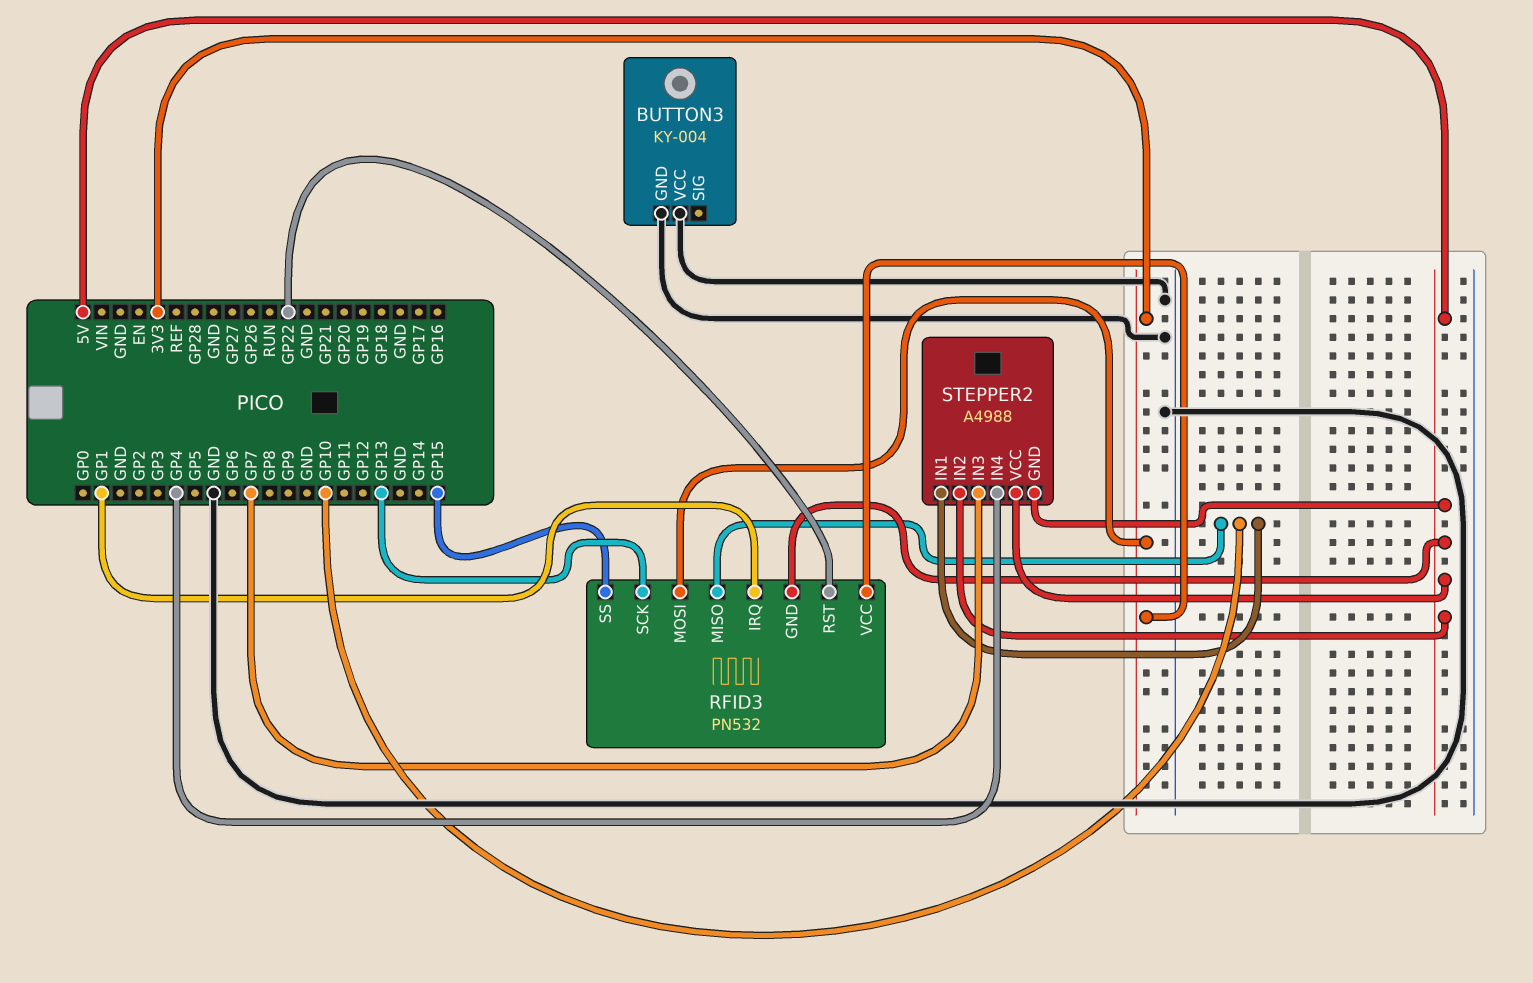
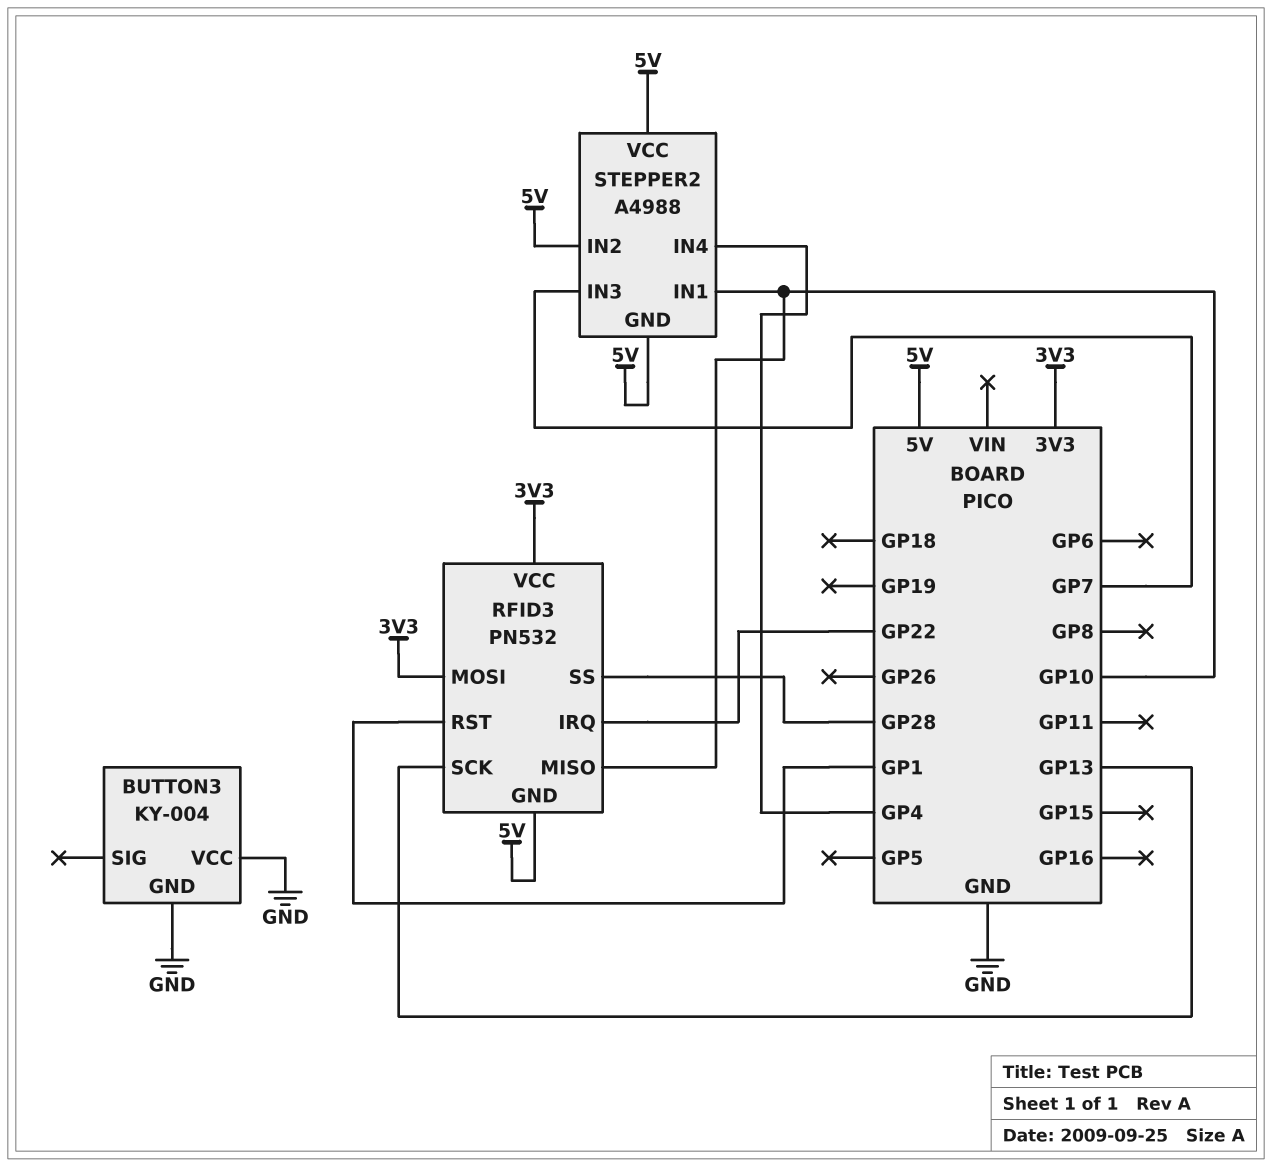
RFID3 pin IRQ: GP1 -> GP22
RFID3 pin RST: GP22 -> GP1
RFID3 pin SS: GP15 -> GP28

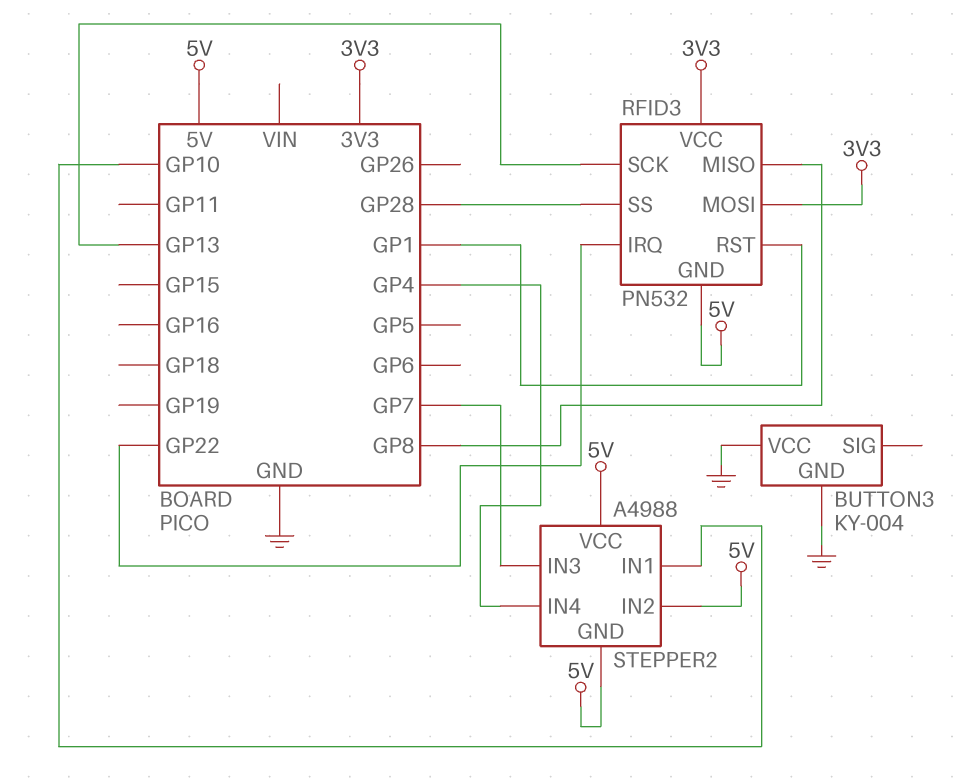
RFID3 pin MISO: GP10 -> GP8

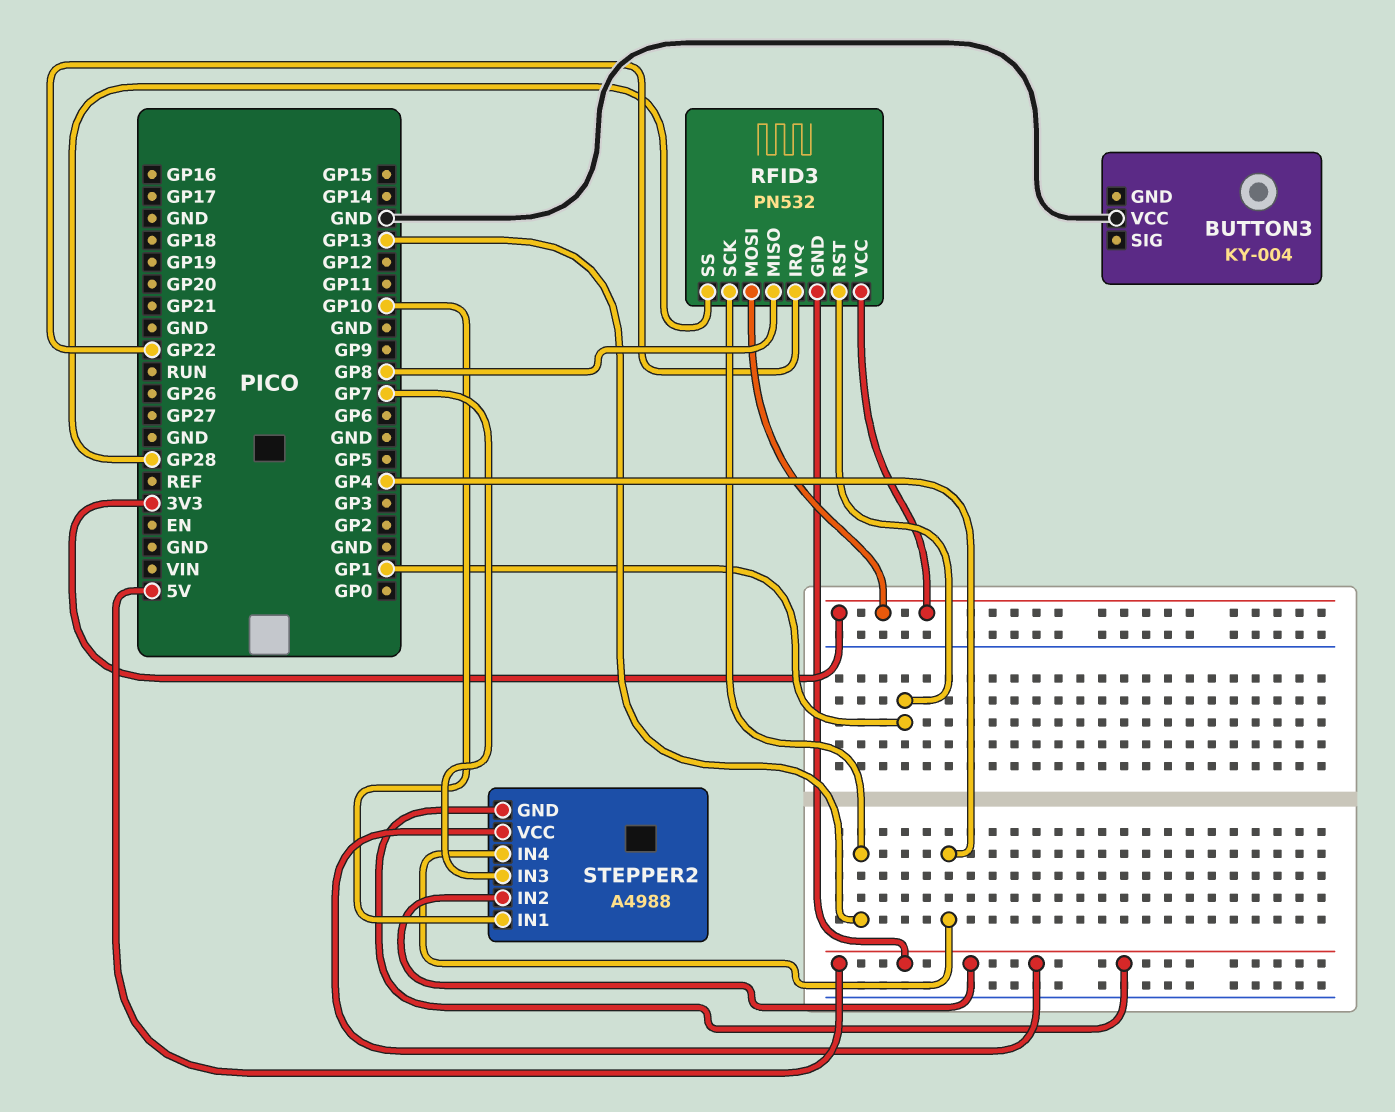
BUTTON3 pin GND: GND -> none

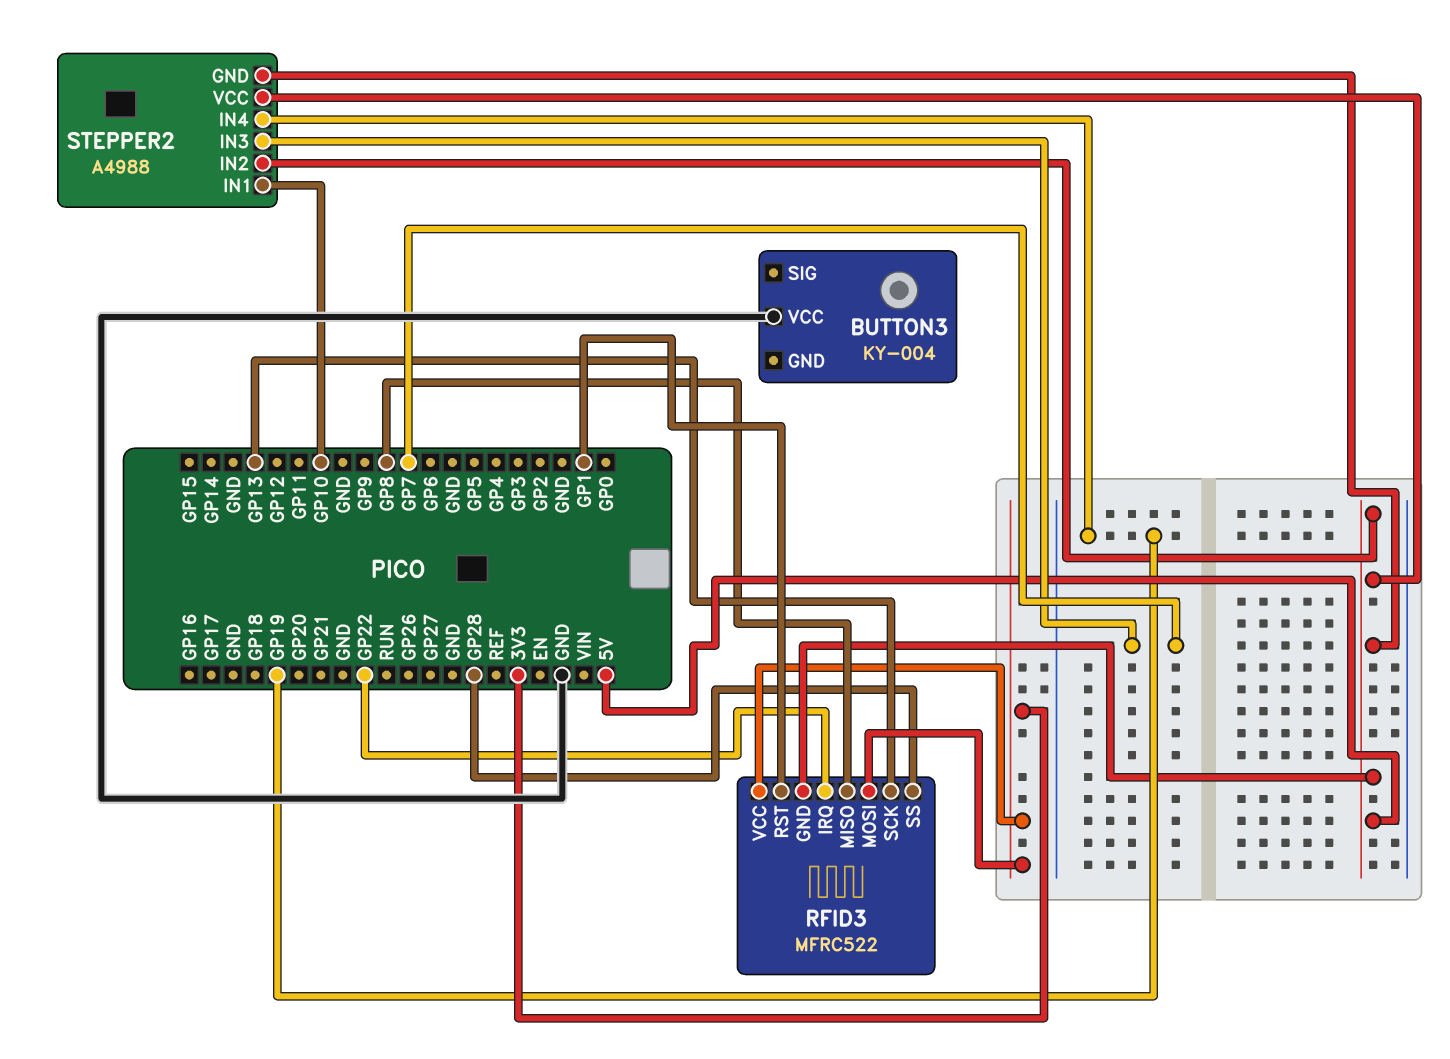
RFID3: PN532 -> MFRC522
STEPPER2 pin IN4: GP4 -> GP19

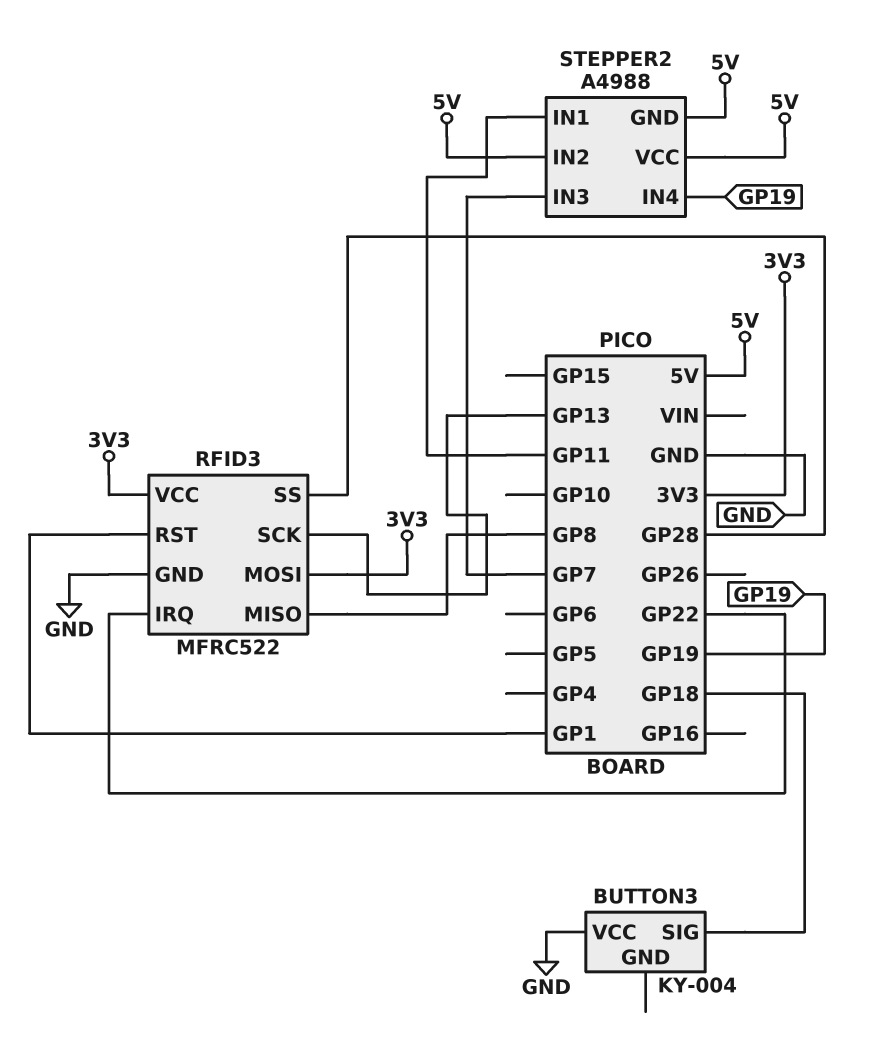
BUTTON3 pin SIG: none -> GP18
RFID3 pin GND: 5V -> GND
STEPPER2 pin IN1: GP10 -> GP11

